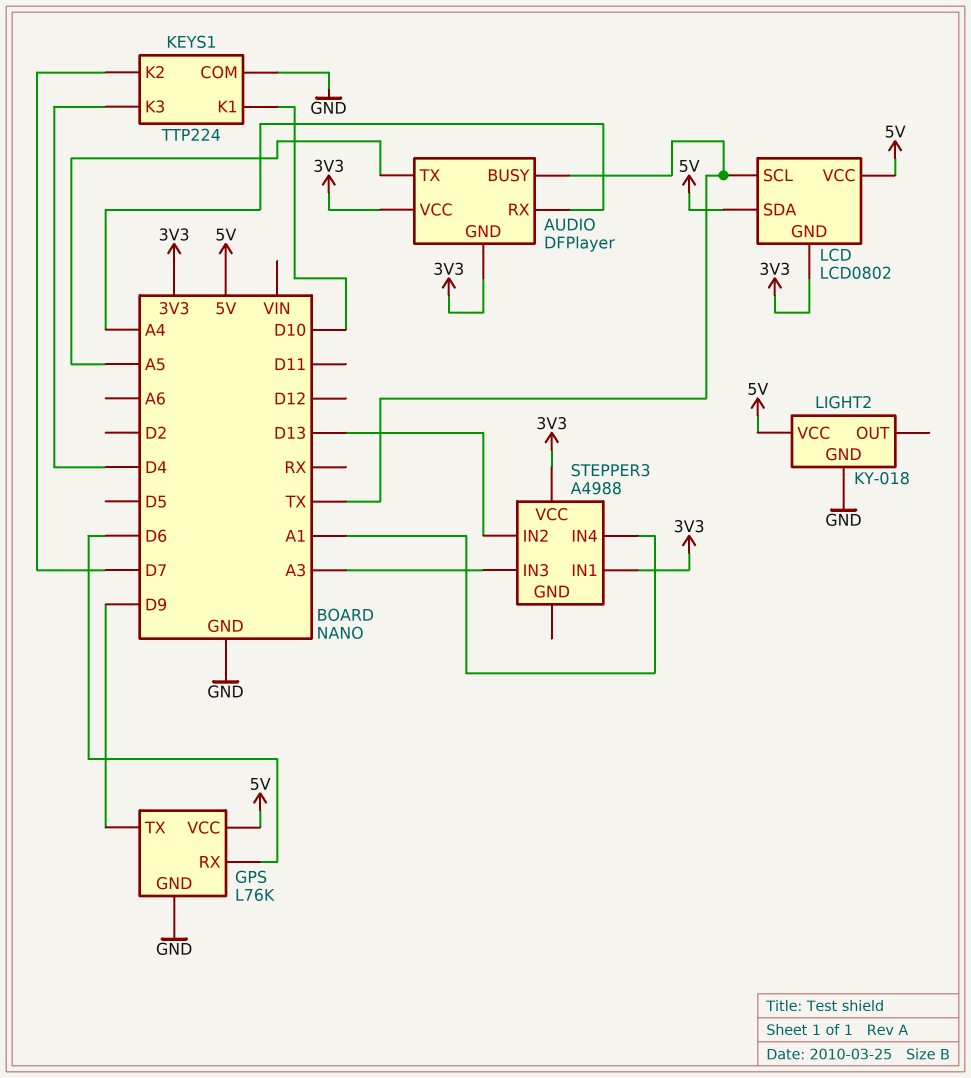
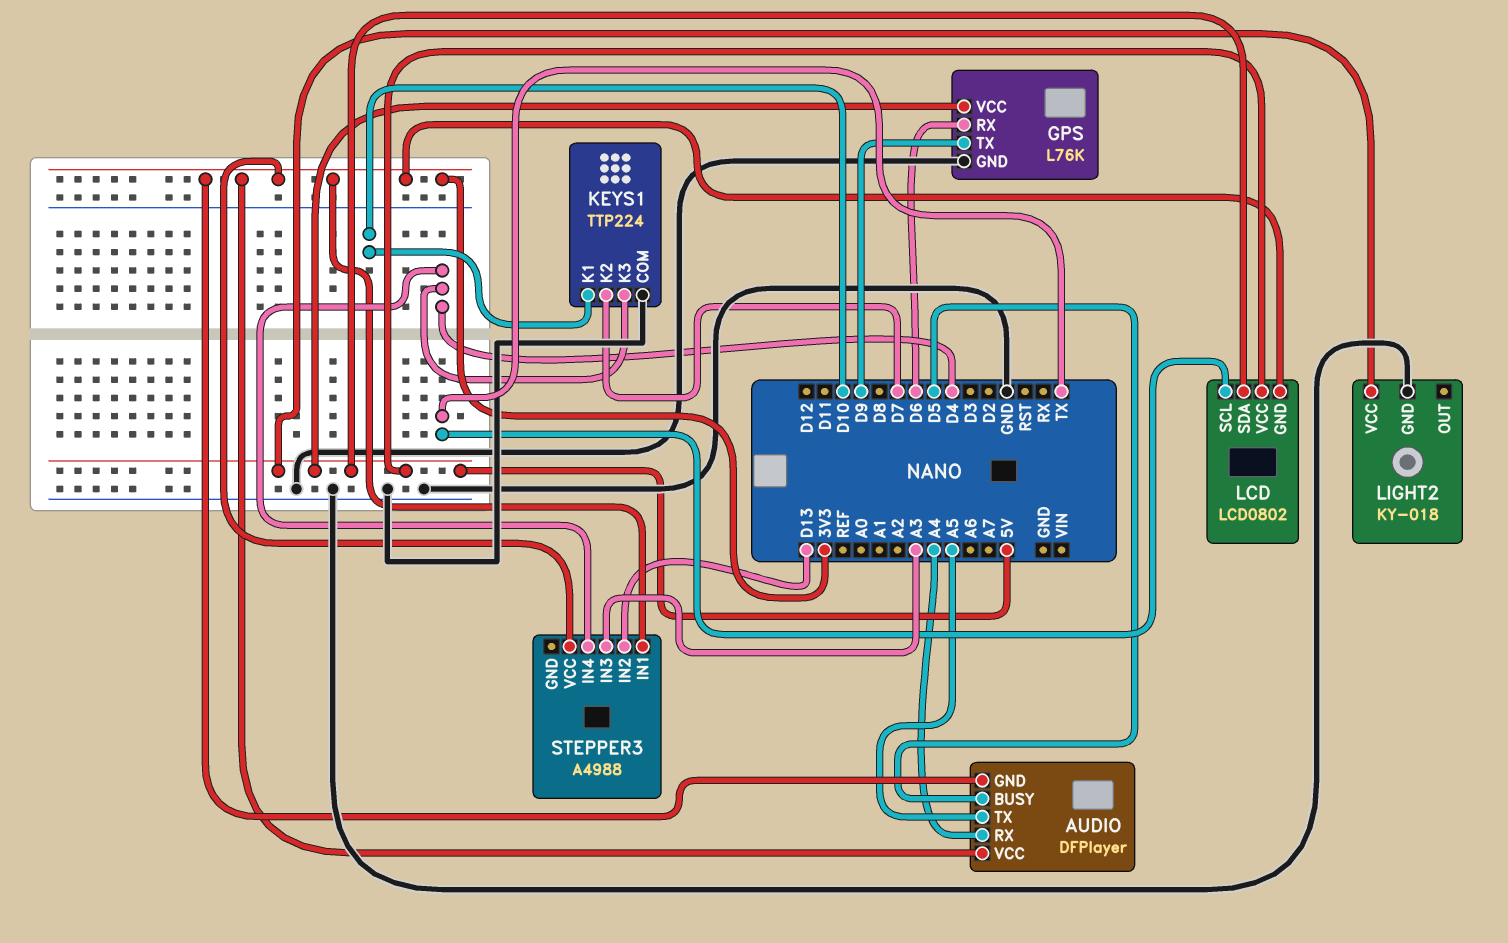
AUDIO pin BUSY: TX -> D5
STEPPER3 pin IN4: A1 -> D4

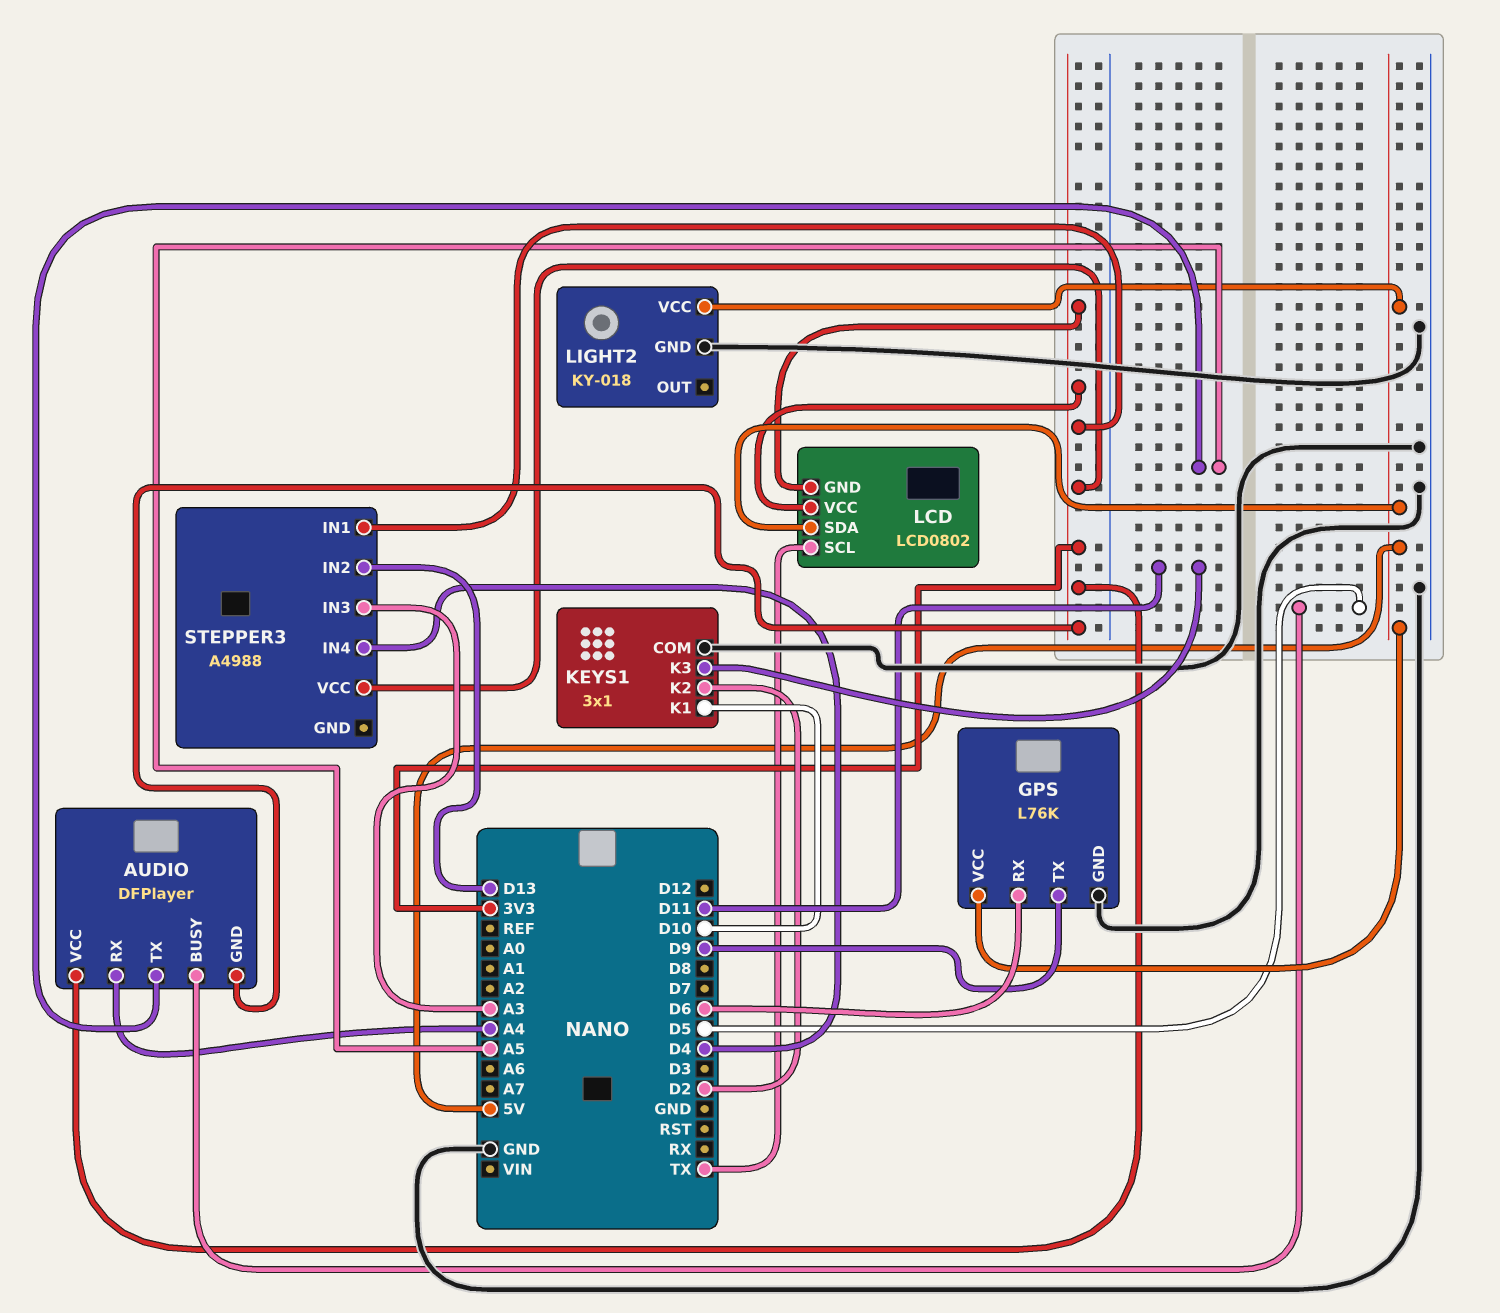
KEYS1: TTP224 -> 3x1
KEYS1 pin K2: D7 -> D2
KEYS1 pin K3: D4 -> D11
LCD pin VCC: 5V -> 3V3

